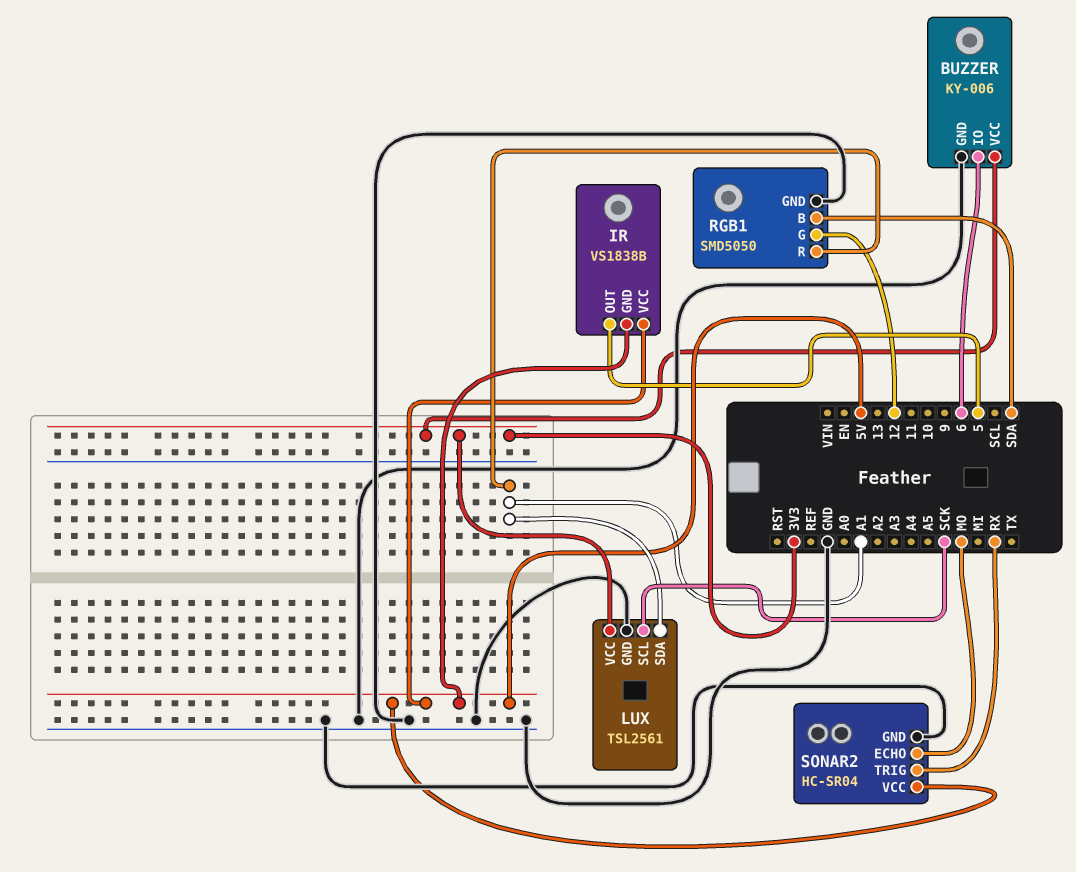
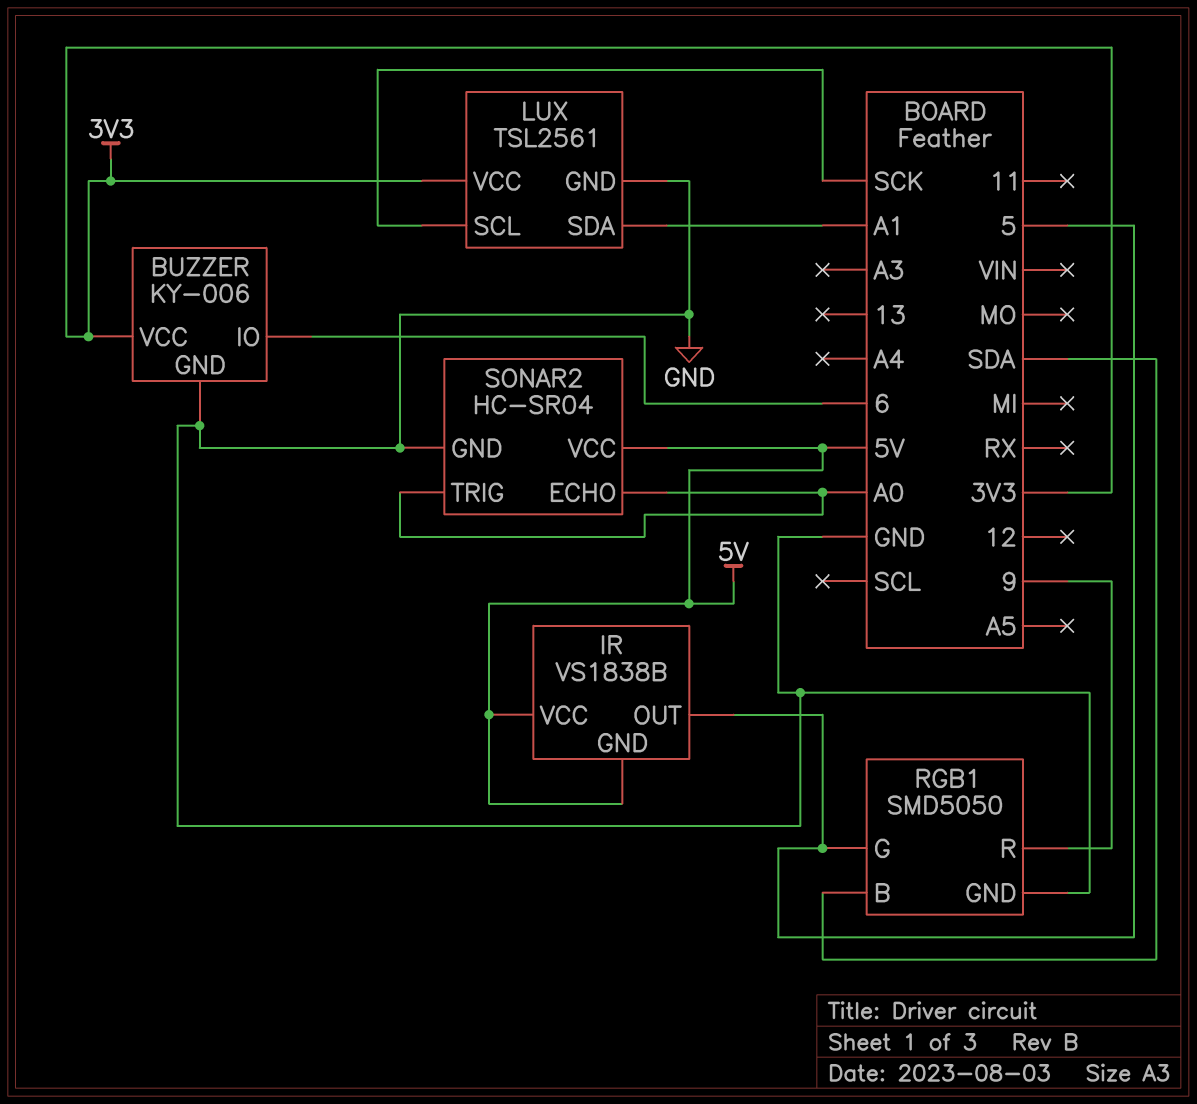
RGB1 pin G: 12 -> 5
RGB1 pin R: A1 -> 9
SONAR2 pin ECHO: MO -> A0
SONAR2 pin TRIG: RX -> A0

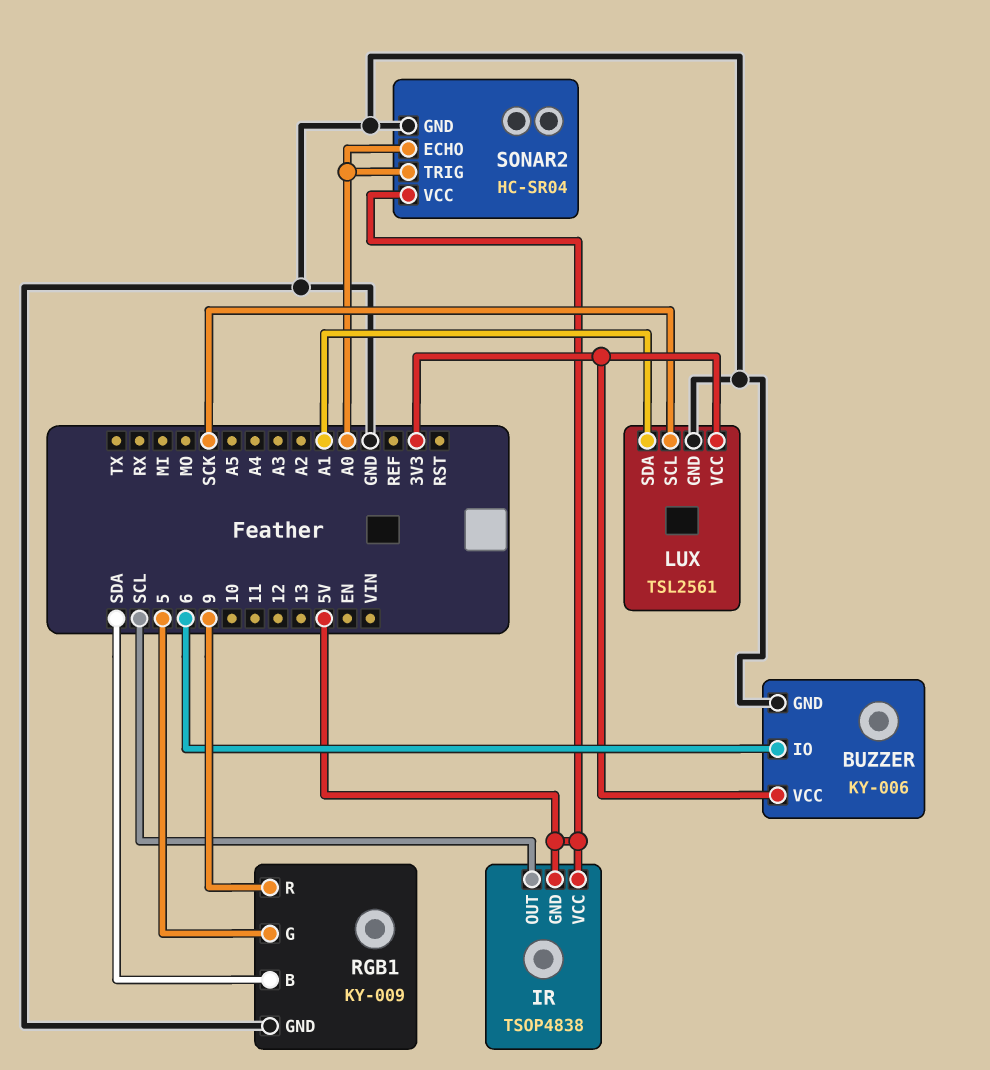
IR: VS1838B -> TSOP4838
IR pin OUT: 5 -> SCL
RGB1: SMD5050 -> KY-009

